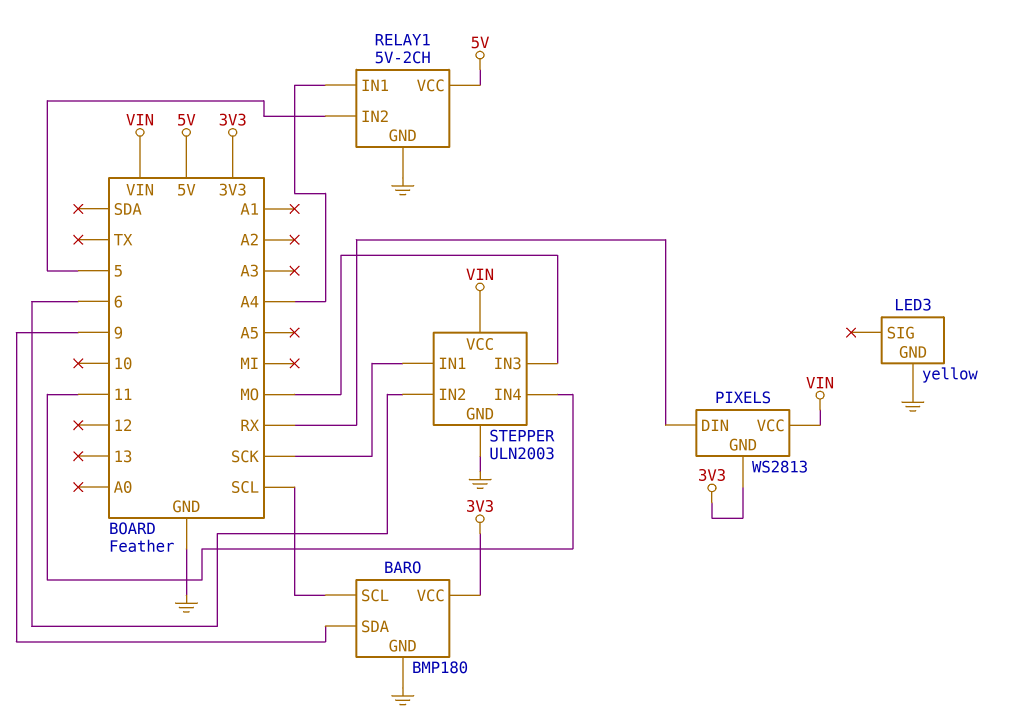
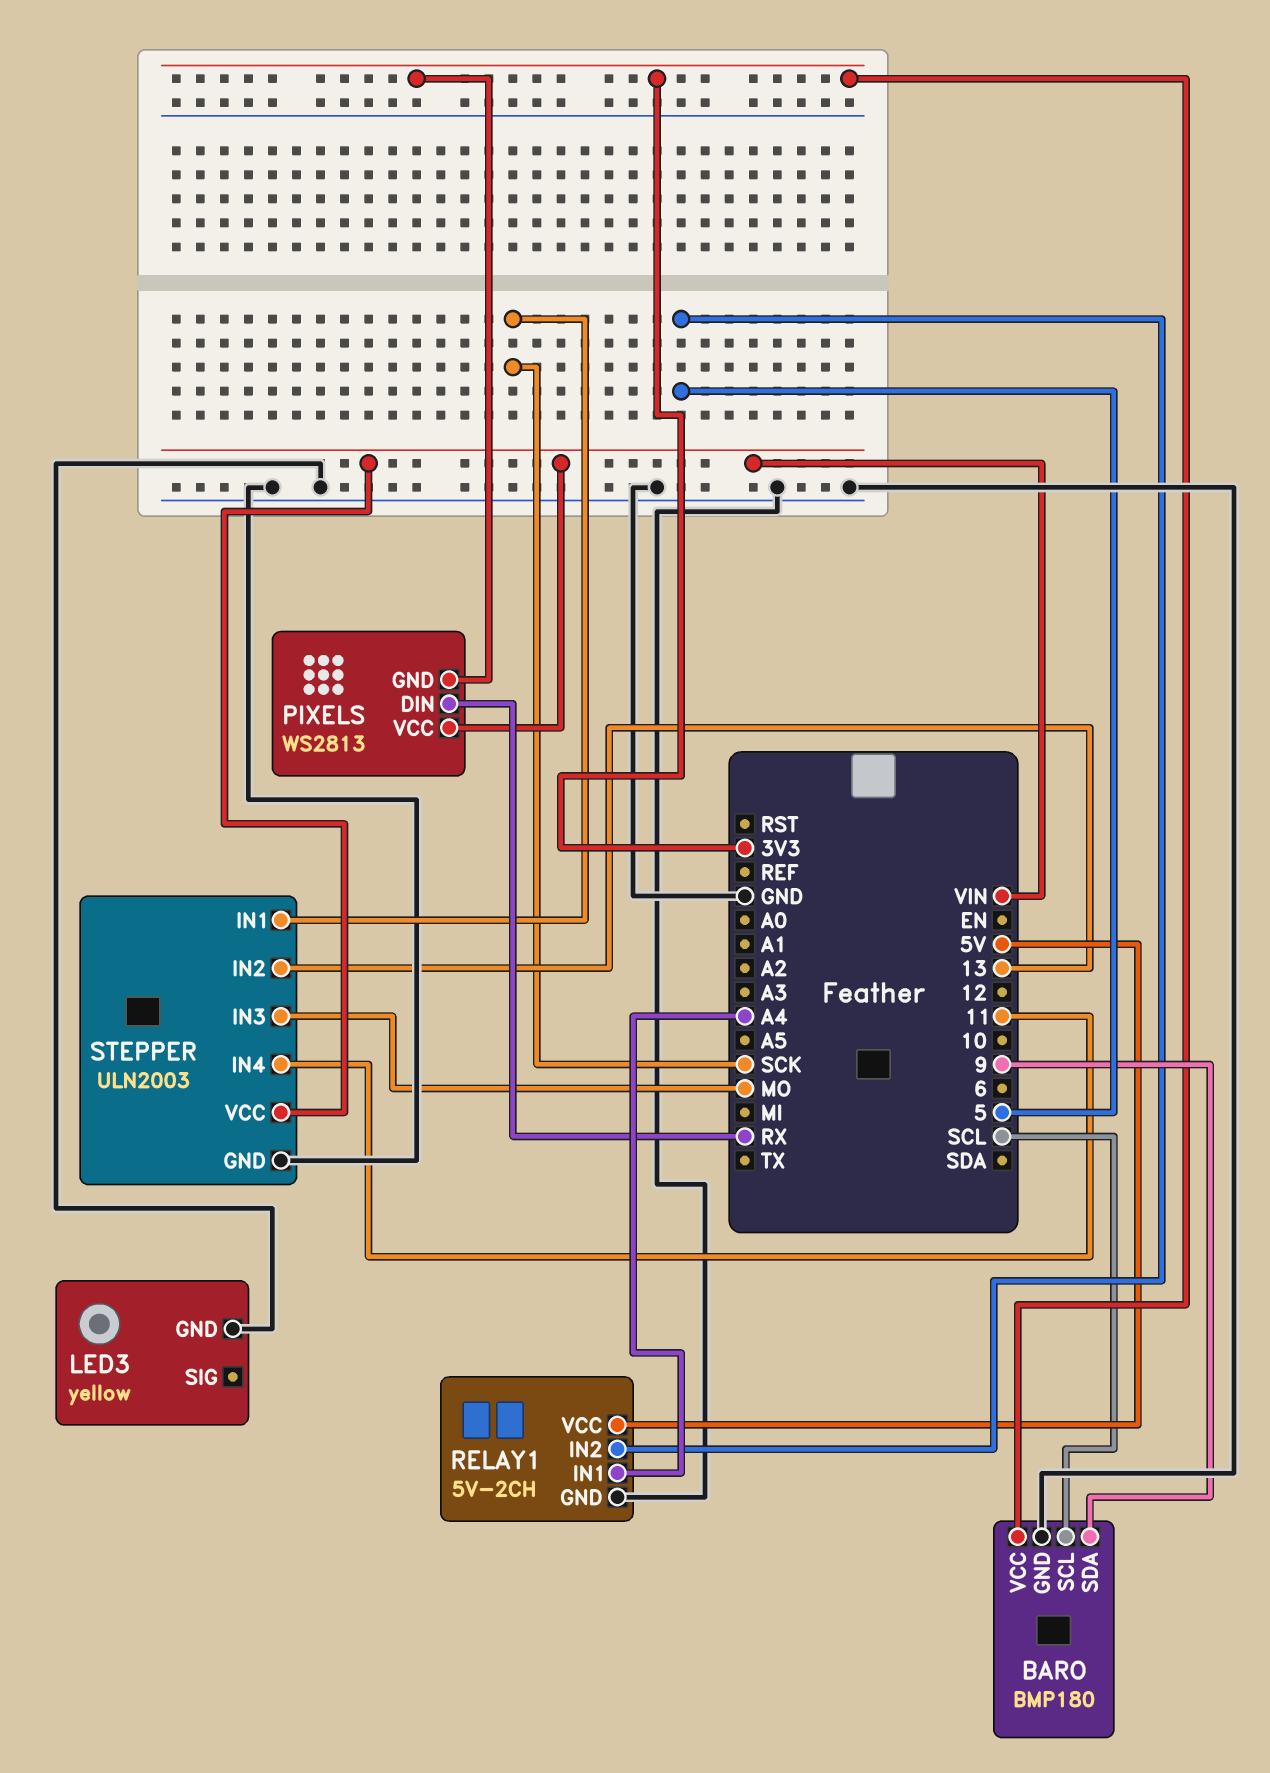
STEPPER pin IN2: 6 -> 13

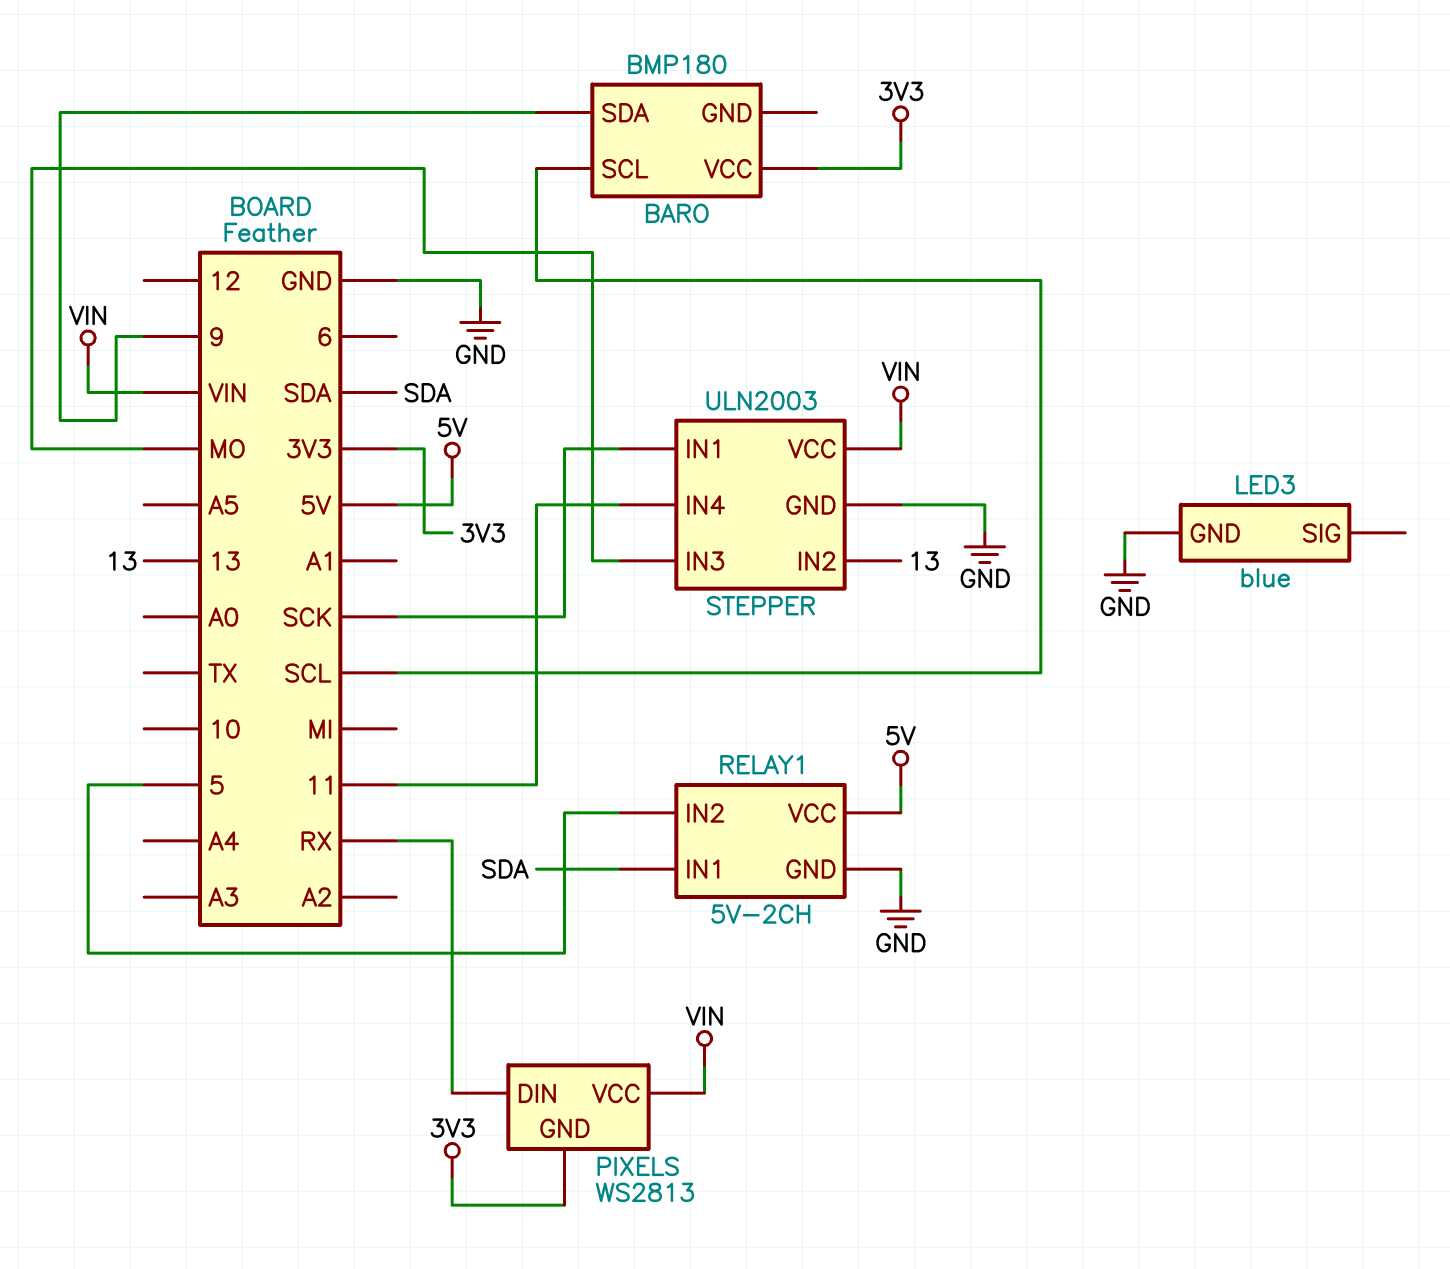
BARO pin GND: GND -> none
LED3: yellow -> blue
RELAY1 pin IN1: A4 -> SDA

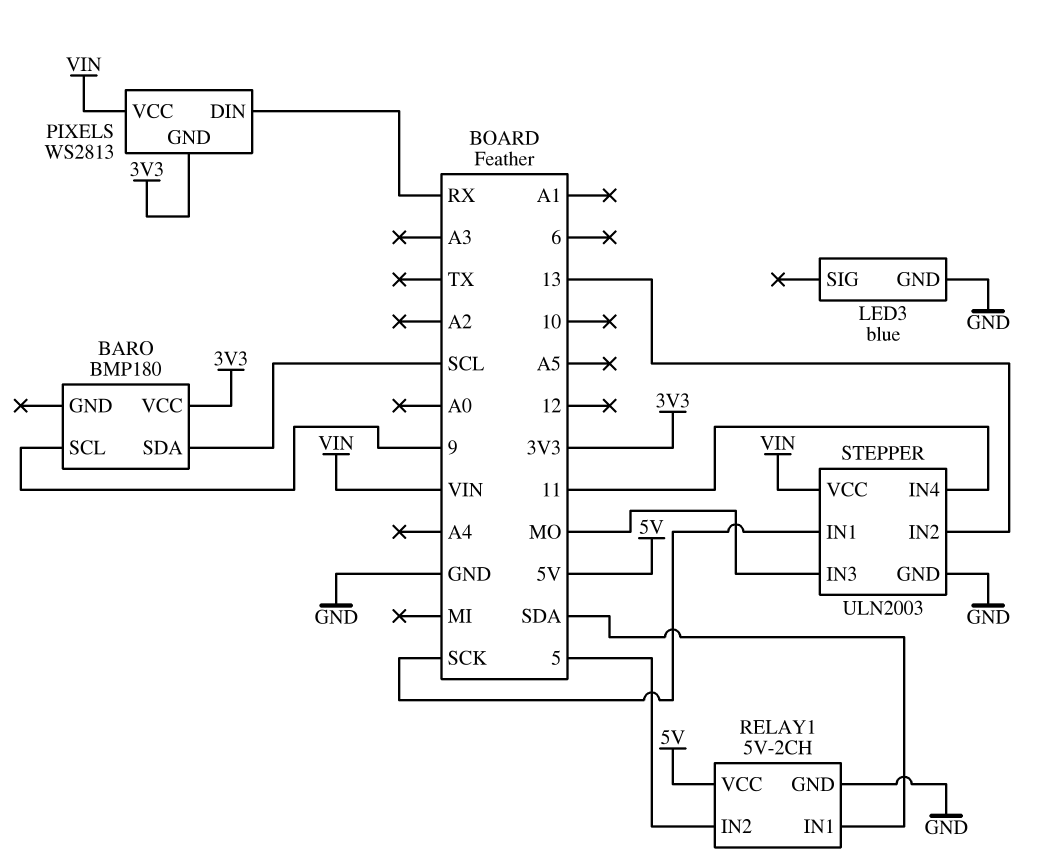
BARO pin SCL: SCL -> 9
BARO pin SDA: 9 -> SCL

